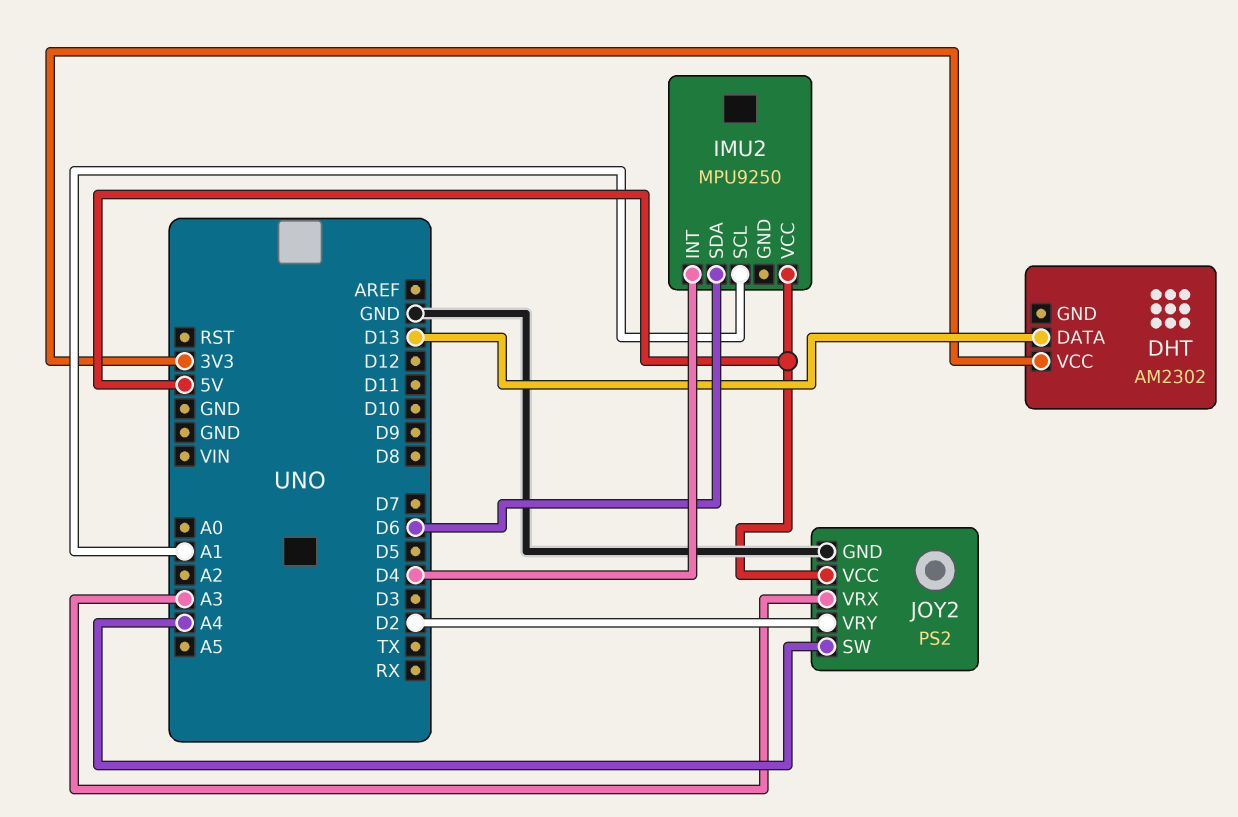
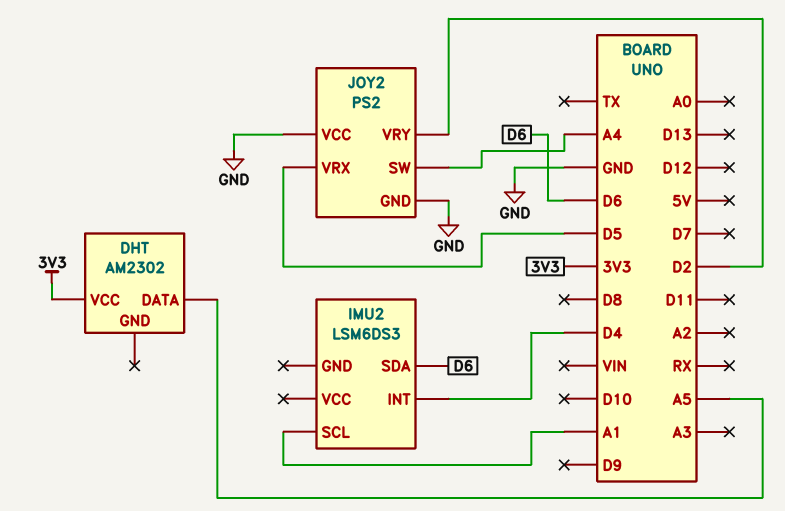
DHT pin DATA: D13 -> A5
IMU2: MPU9250 -> LSM6DS3
IMU2 pin VCC: 5V -> none
JOY2 pin VCC: 5V -> GND
JOY2 pin VRX: A3 -> D5

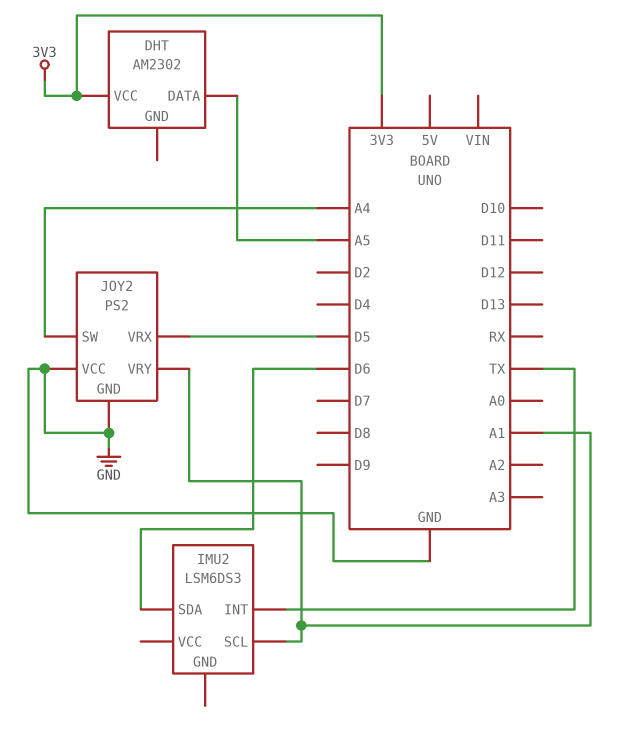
IMU2 pin INT: D4 -> TX
JOY2 pin VRY: D2 -> A1

